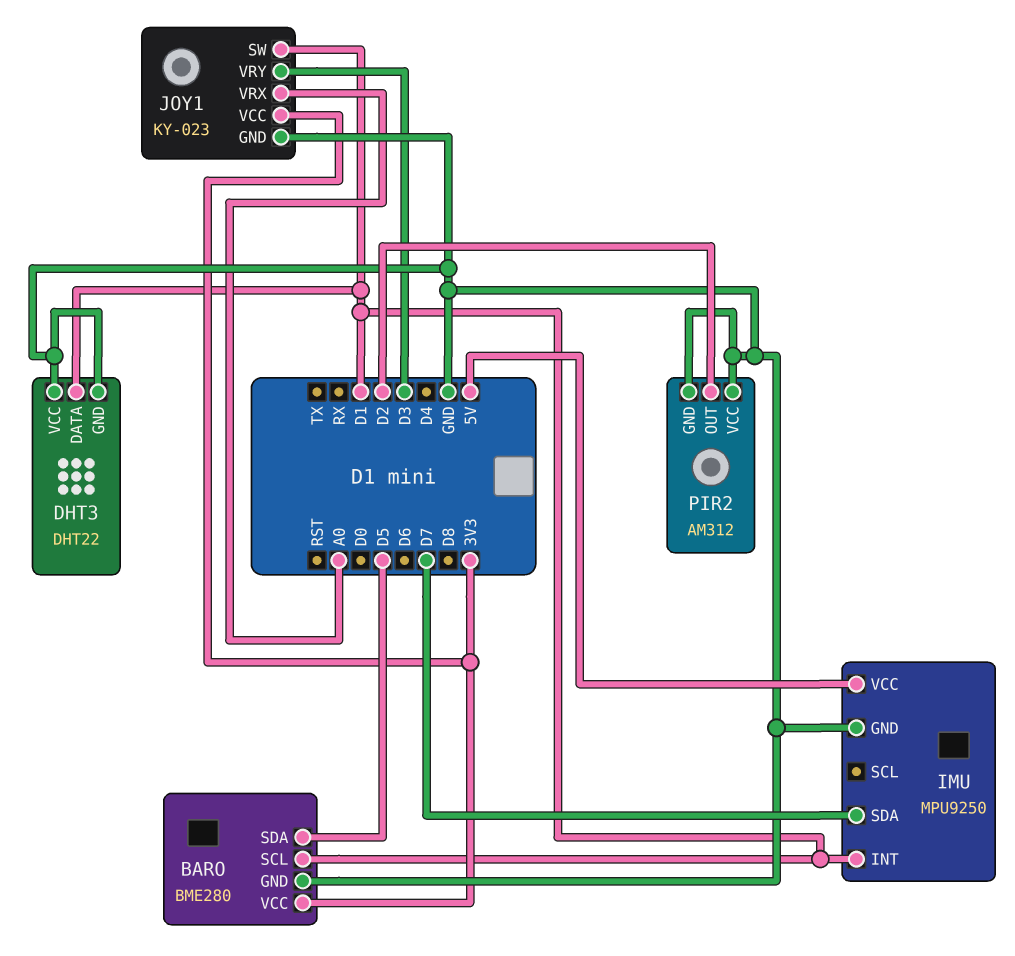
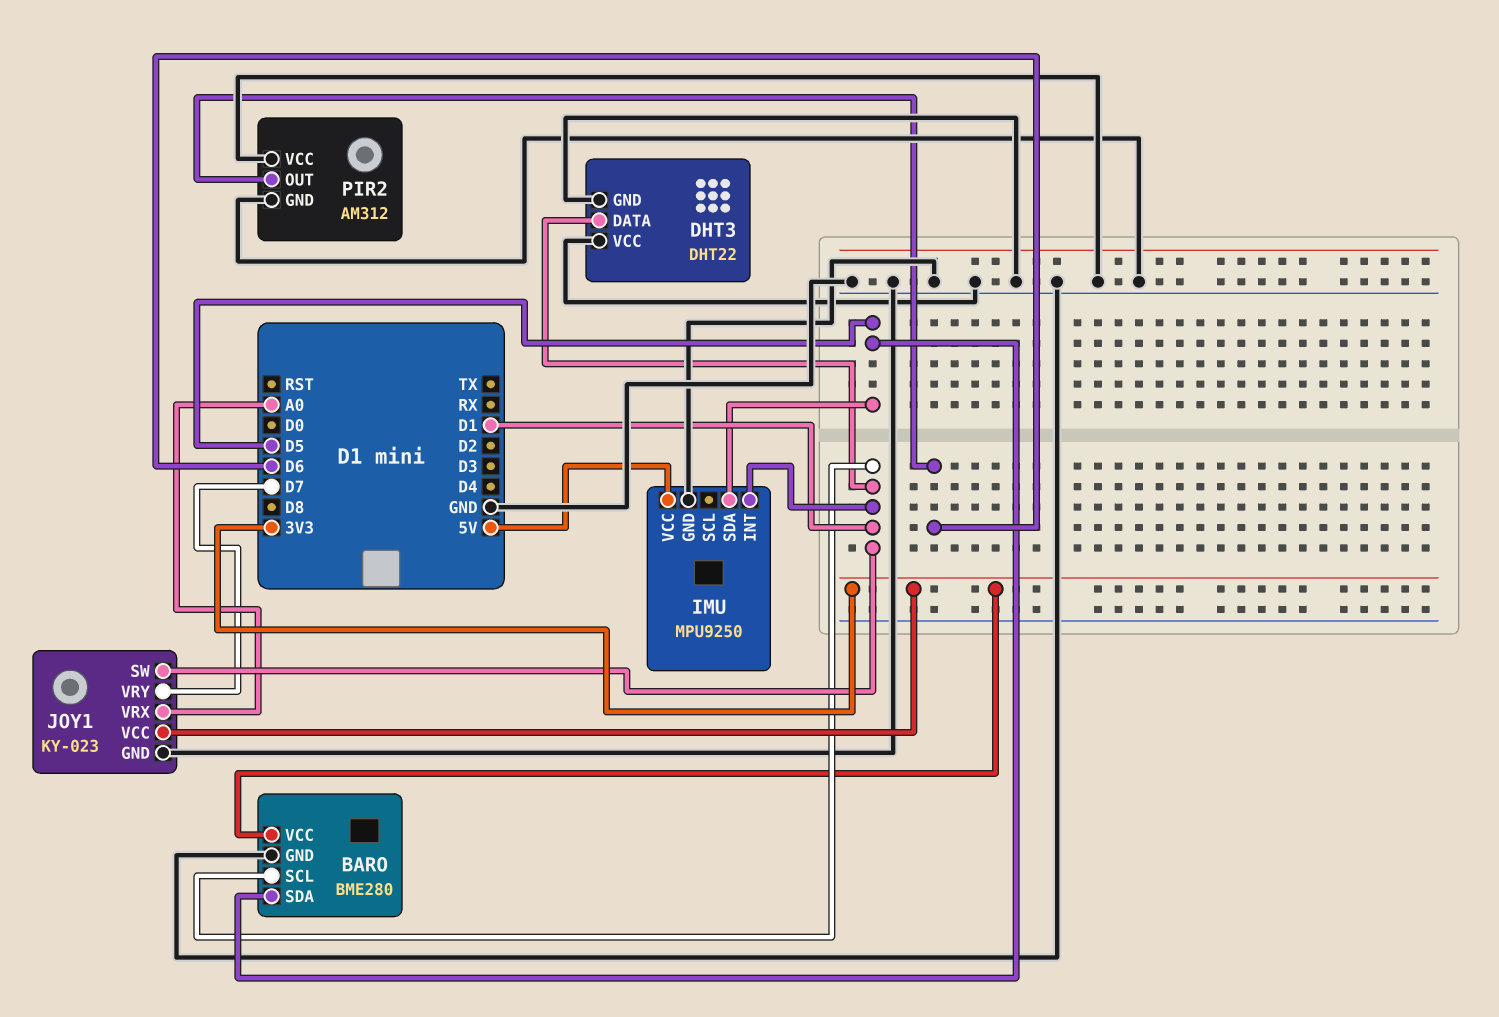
IMU pin SDA: D7 -> D5
JOY1 pin VRY: D3 -> D7
PIR2 pin OUT: D2 -> D6

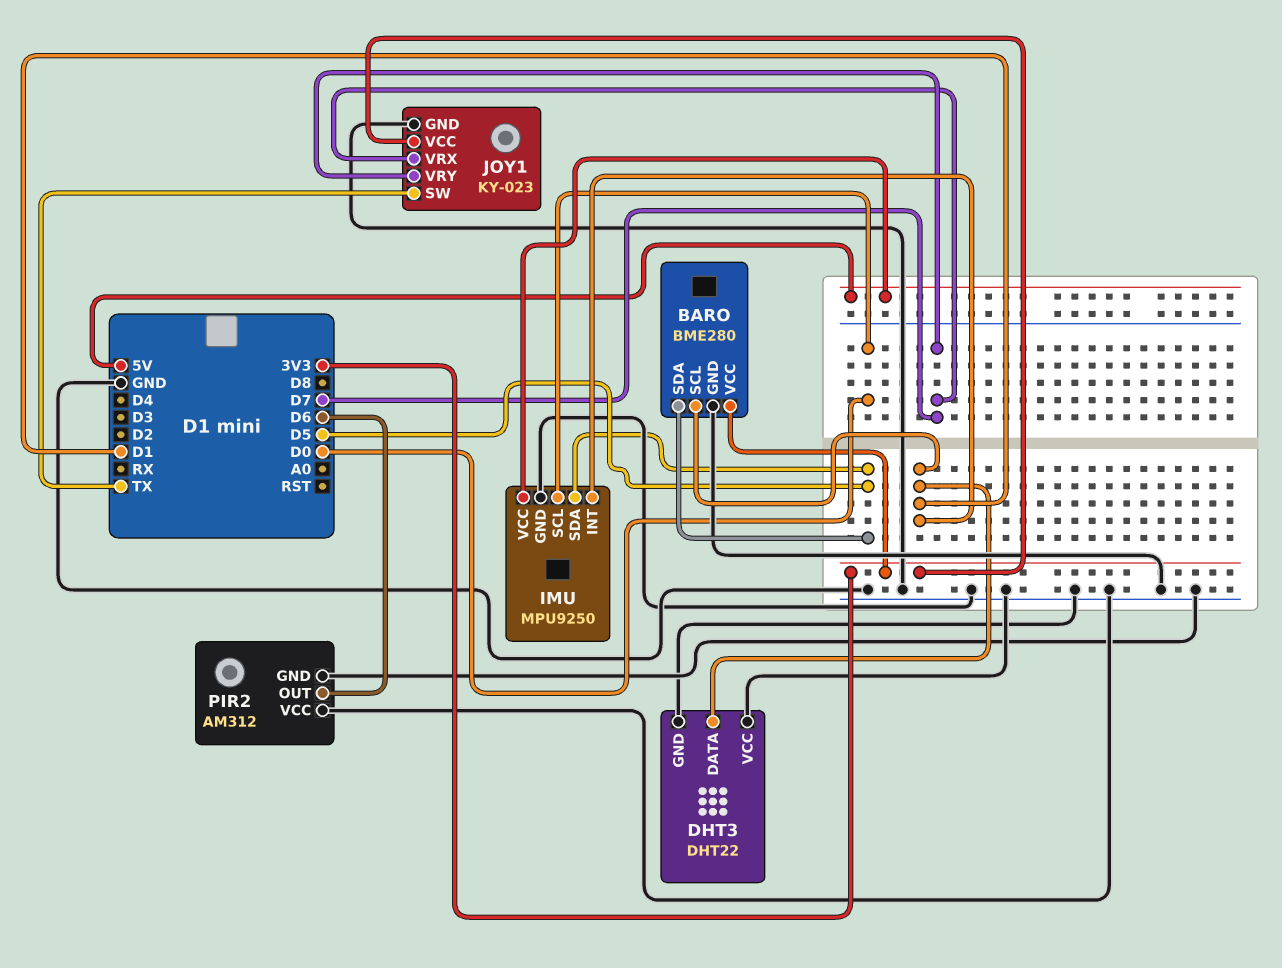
IMU pin SCL: none -> D0
JOY1 pin SW: D1 -> TX
JOY1 pin VRX: A0 -> D7

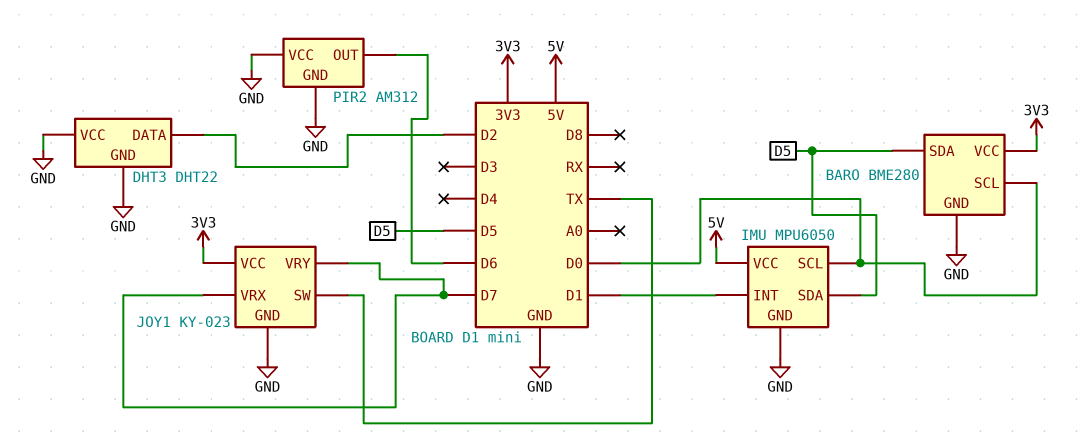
BARO pin SCL: D1 -> D0
DHT3 pin DATA: D1 -> D2
IMU: MPU9250 -> MPU6050

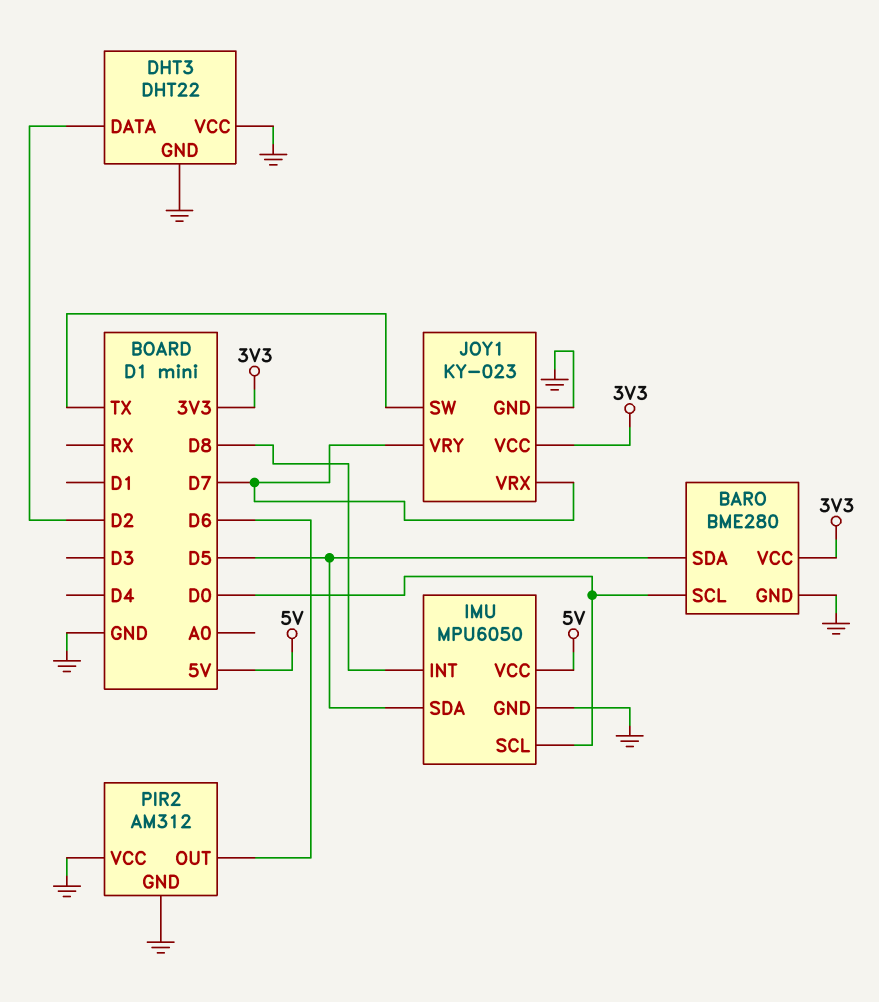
IMU pin INT: D1 -> D8

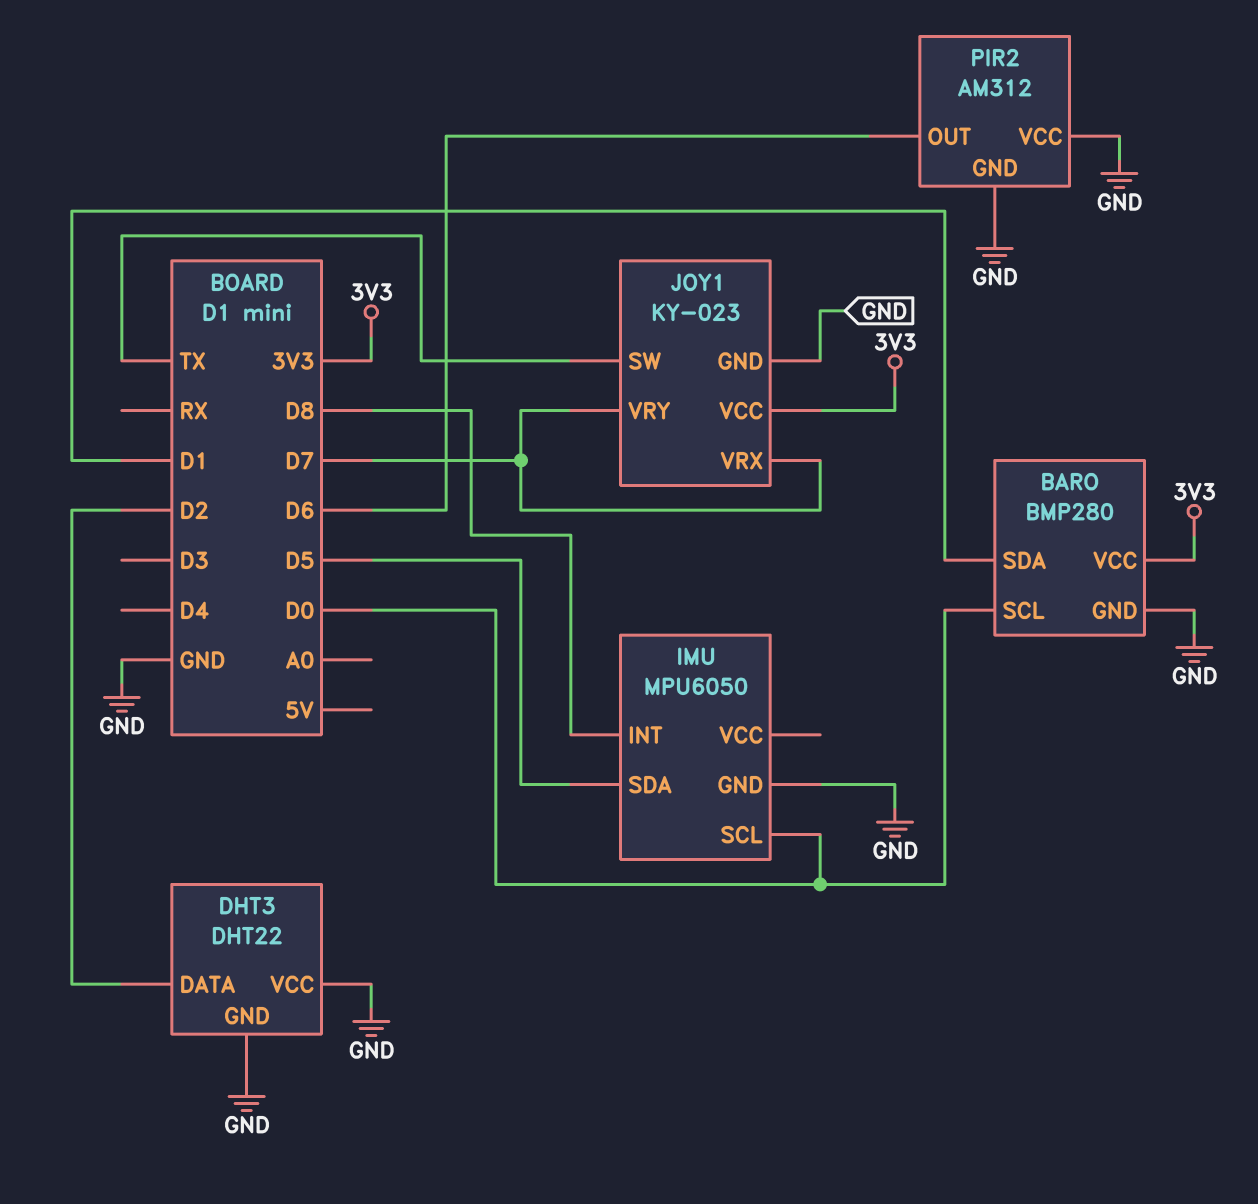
BARO: BME280 -> BMP280
BARO pin SDA: D5 -> D1
IMU pin VCC: 5V -> none

